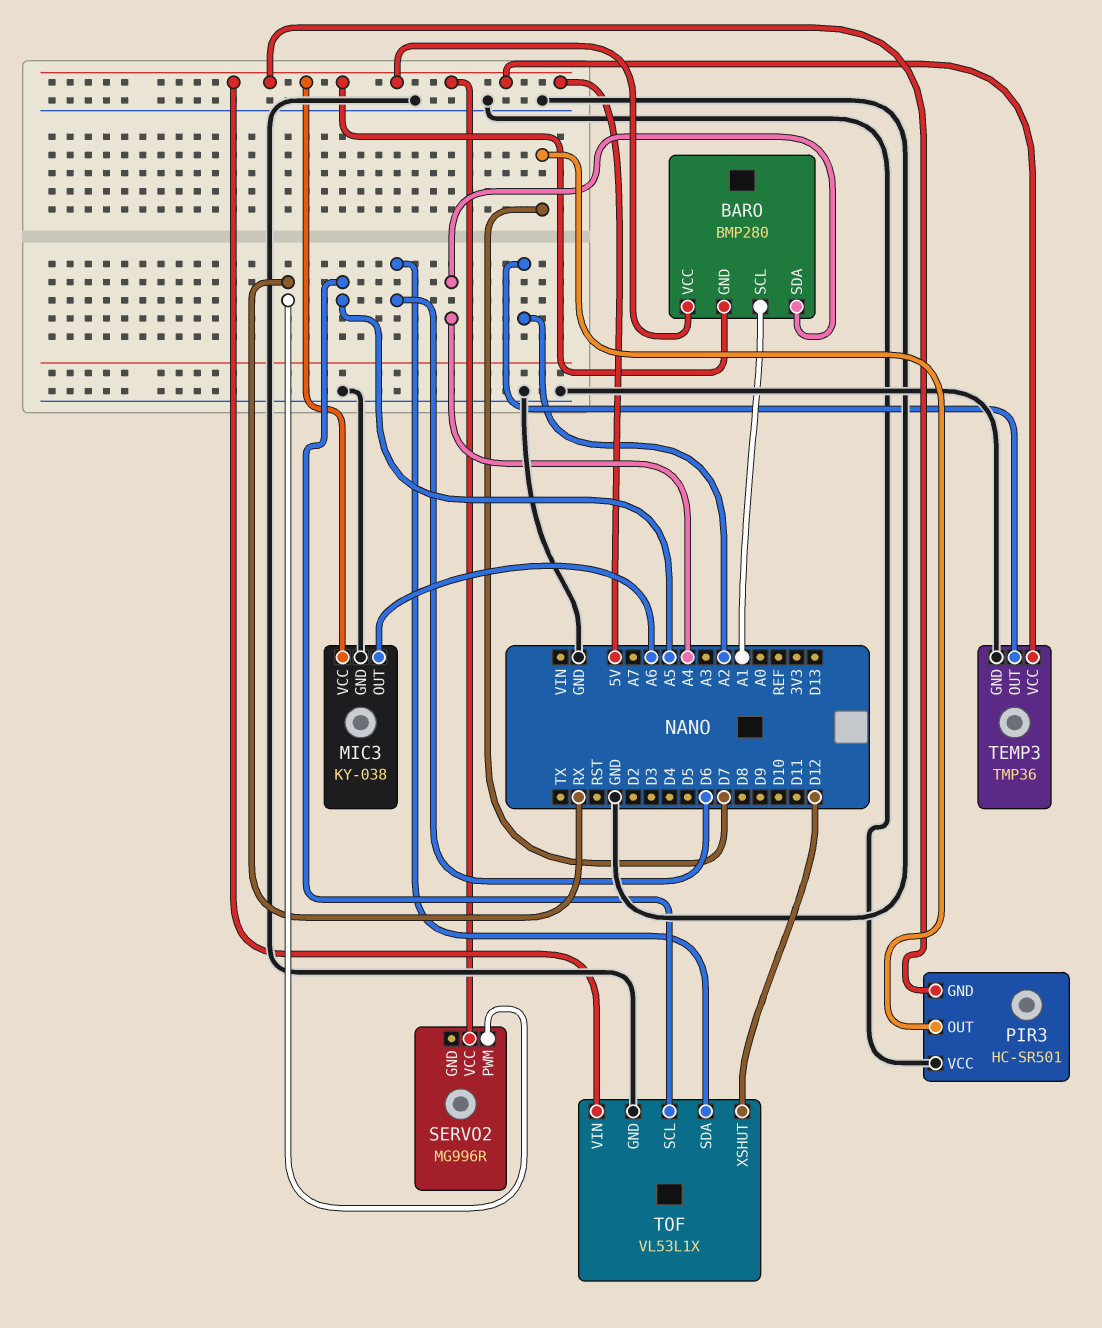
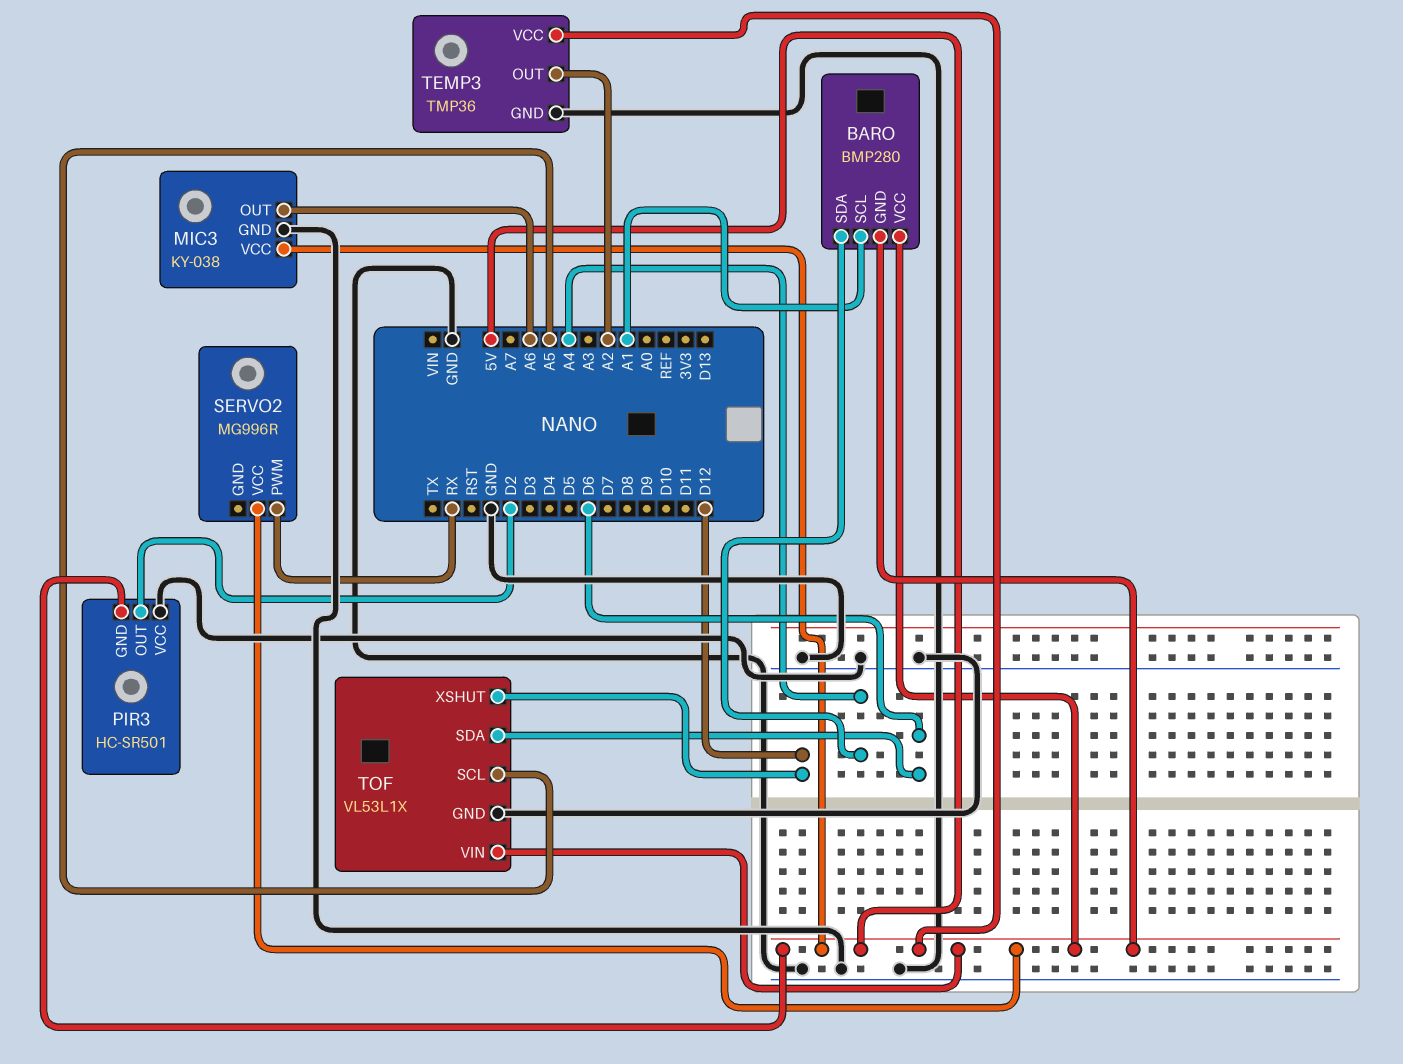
PIR3 pin OUT: D7 -> D2

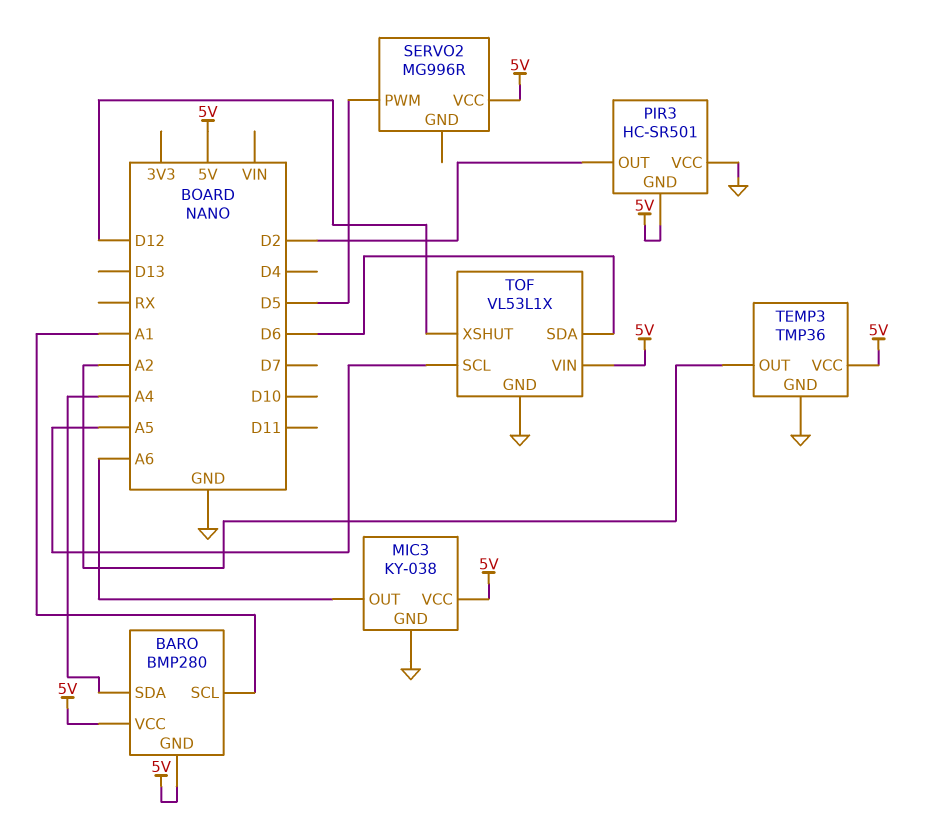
SERVO2 pin PWM: RX -> D5

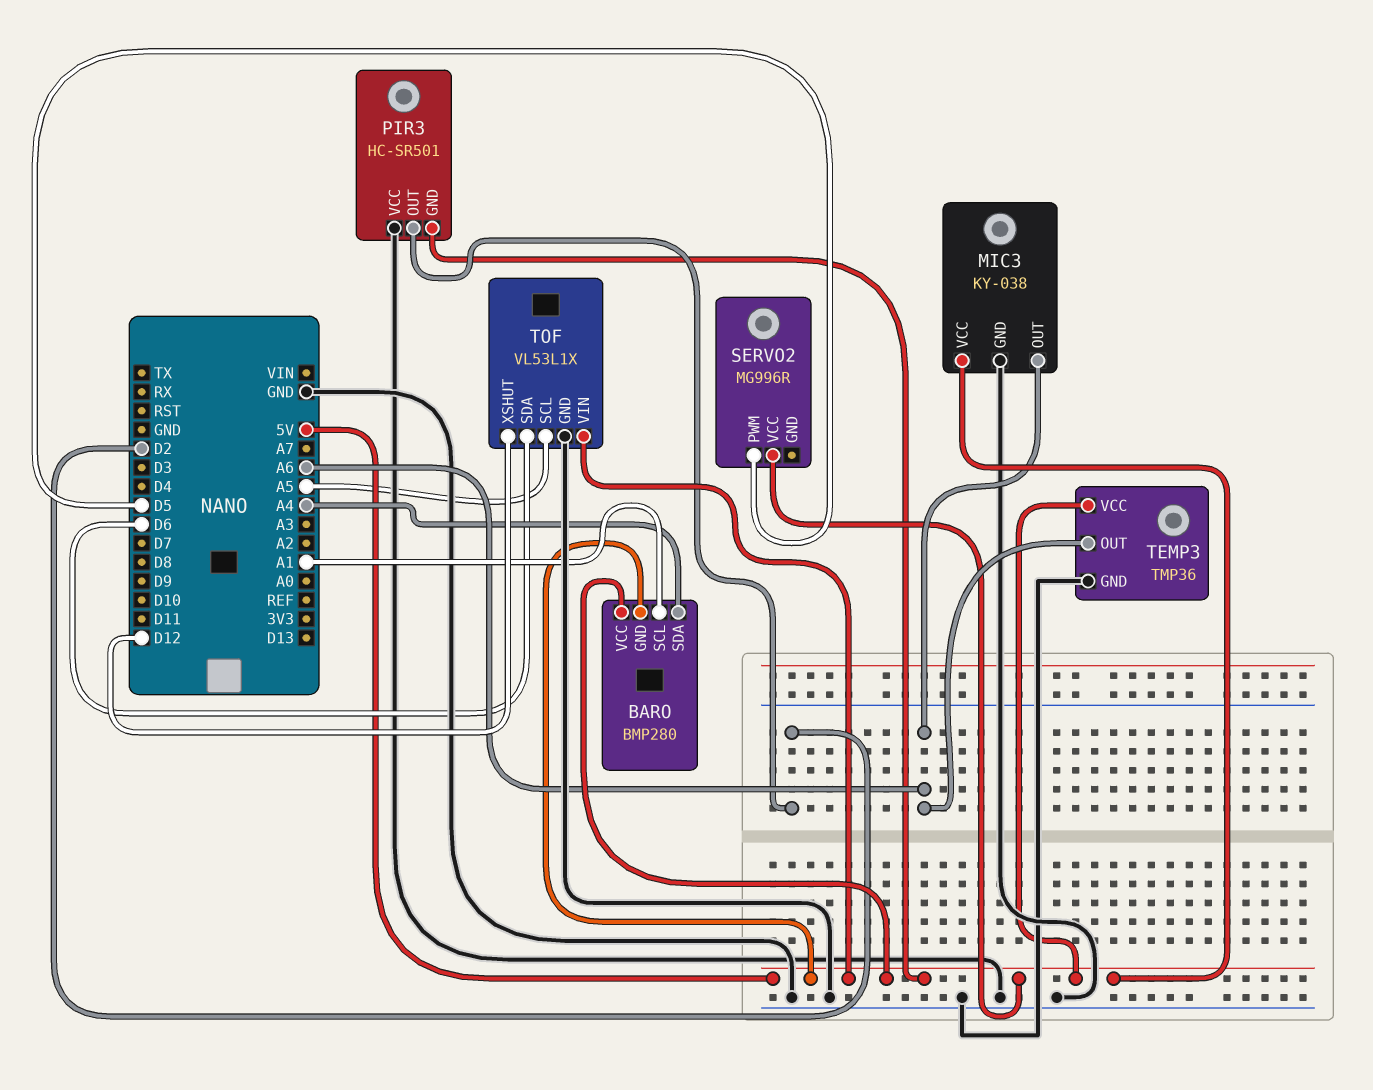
TEMP3 pin OUT: A2 -> A6

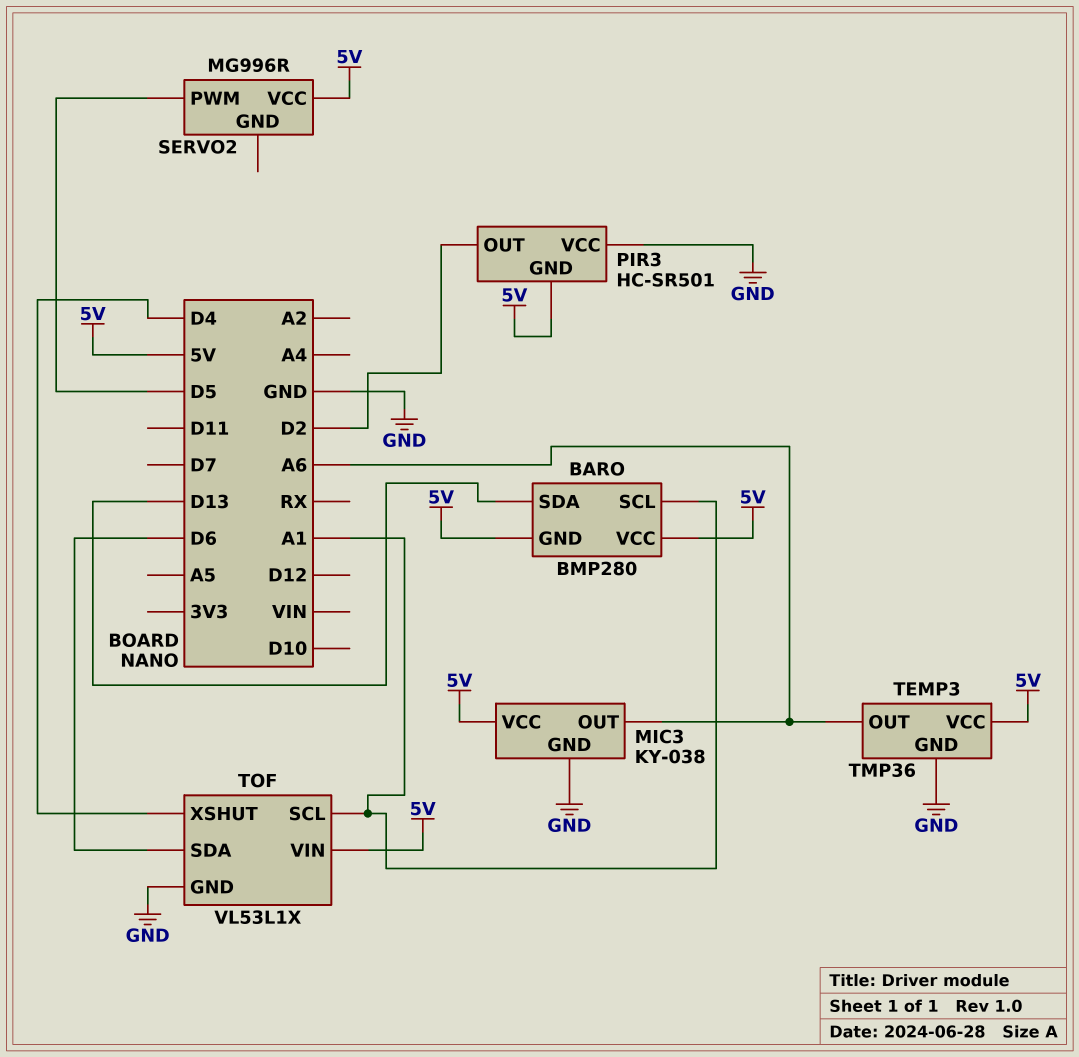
BARO pin SDA: A4 -> D13
TOF pin SCL: A5 -> A1
TOF pin XSHUT: D12 -> D4

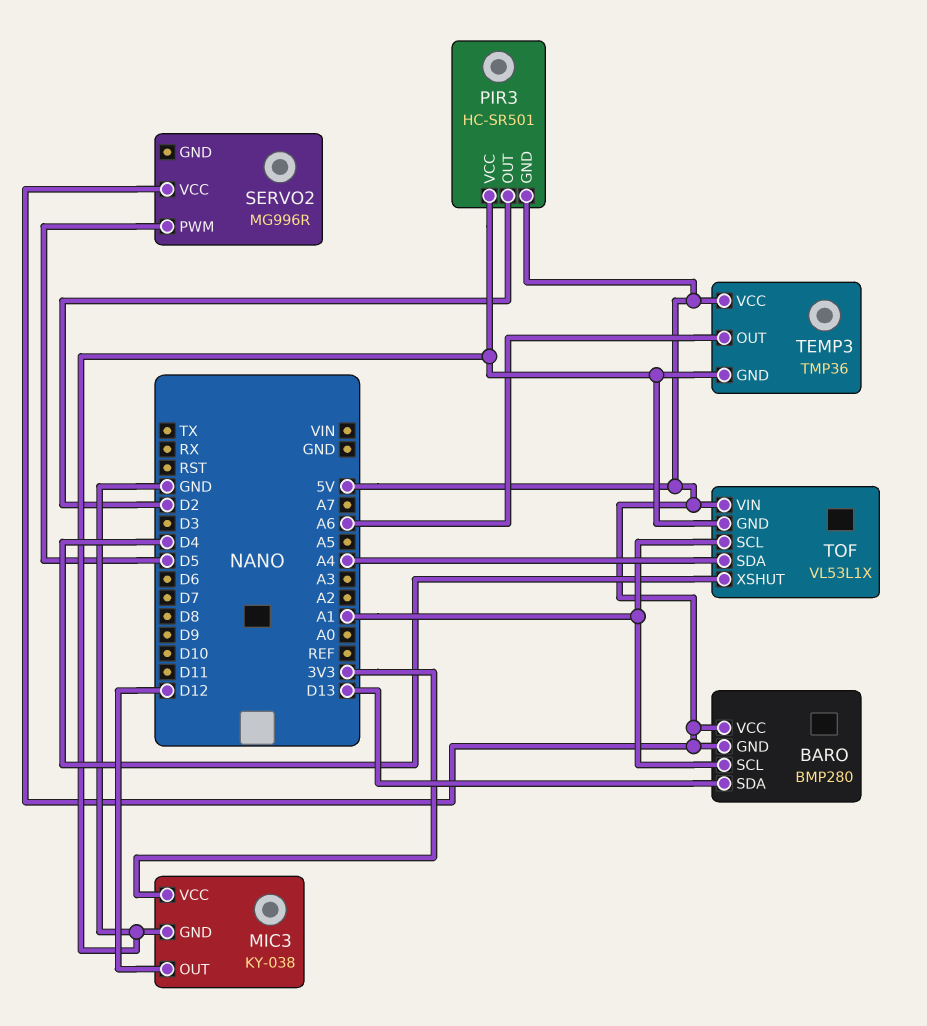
MIC3 pin OUT: A6 -> D12
MIC3 pin VCC: 5V -> 3V3
TOF pin SDA: D6 -> A4

